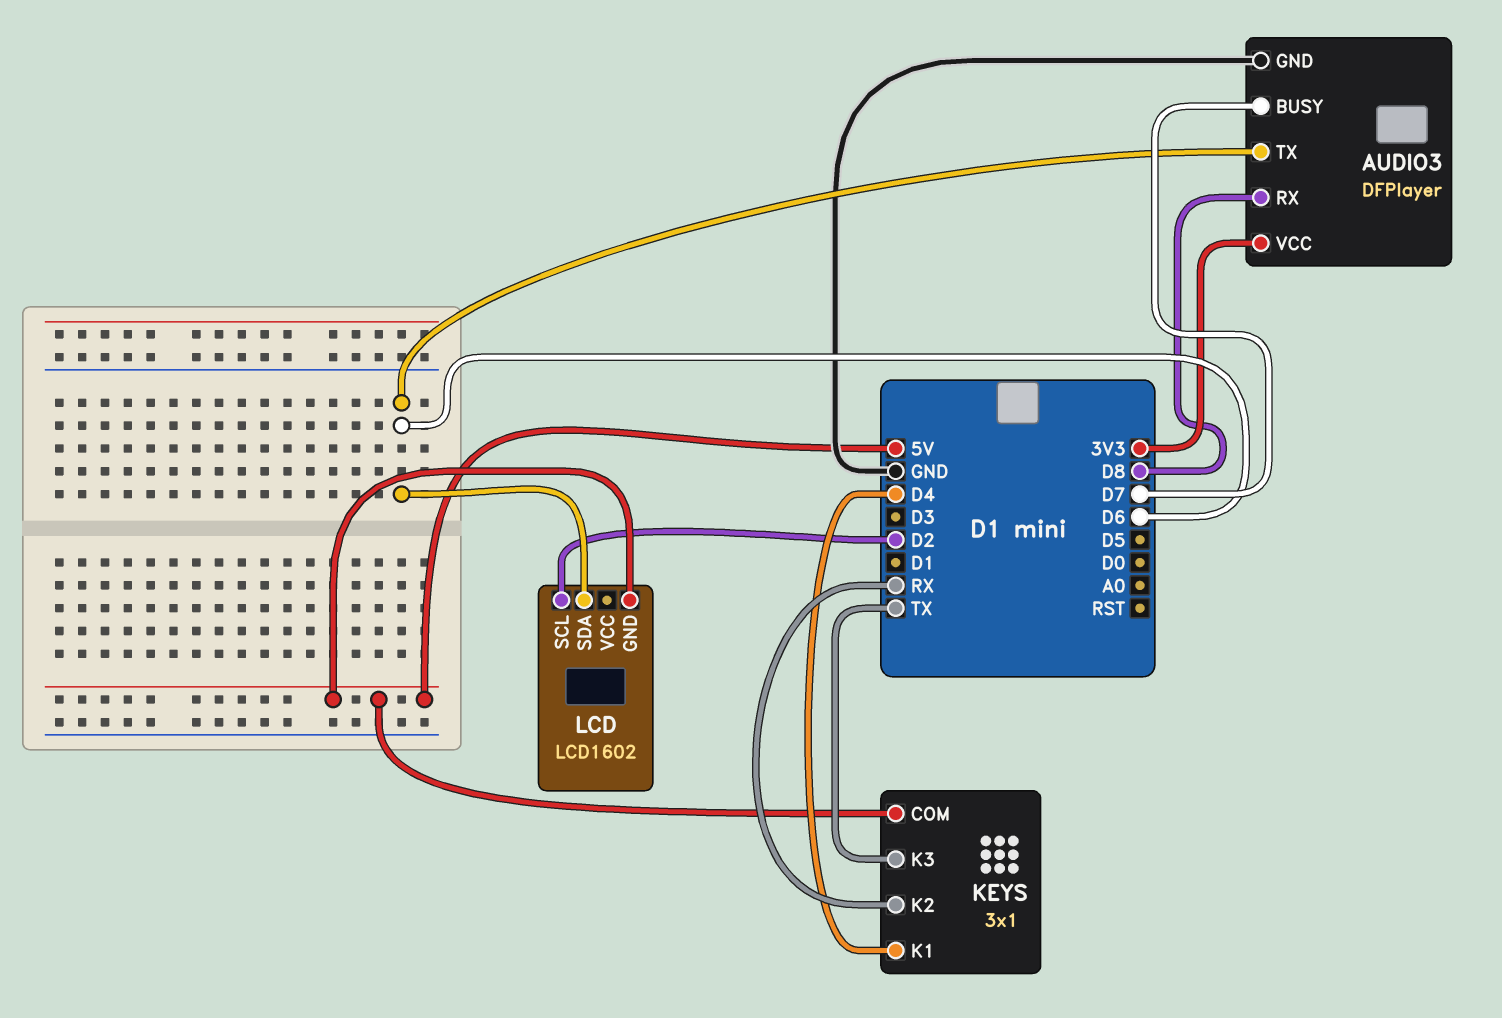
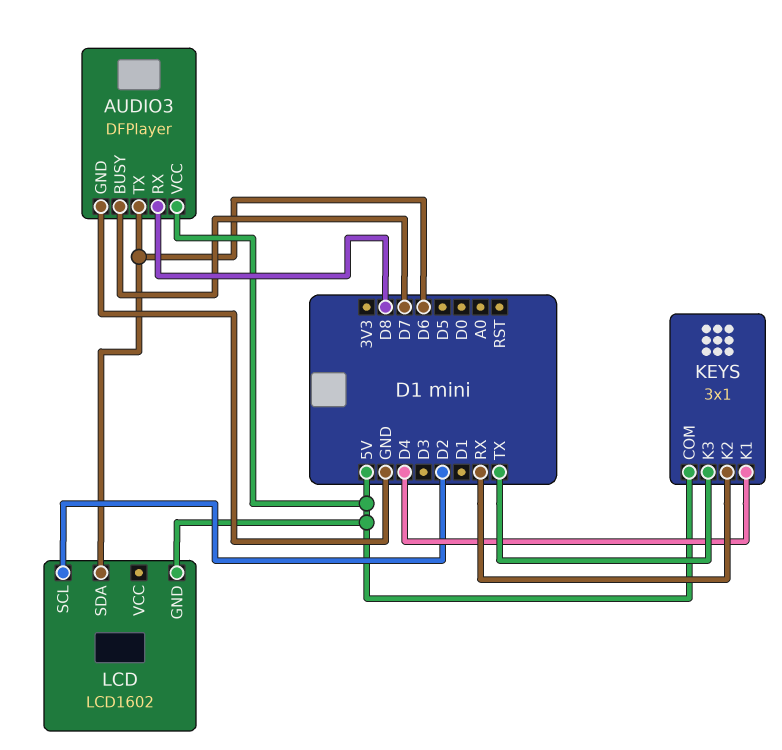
AUDIO3 pin VCC: 3V3 -> 5V

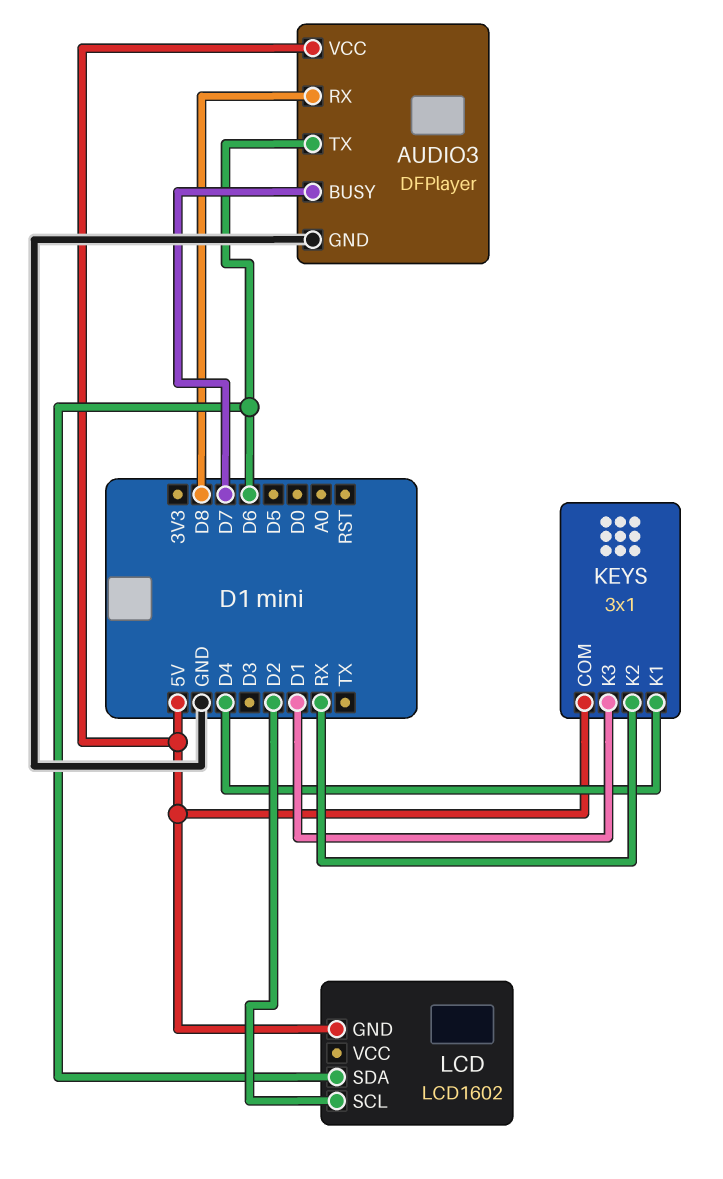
KEYS pin K3: TX -> D1

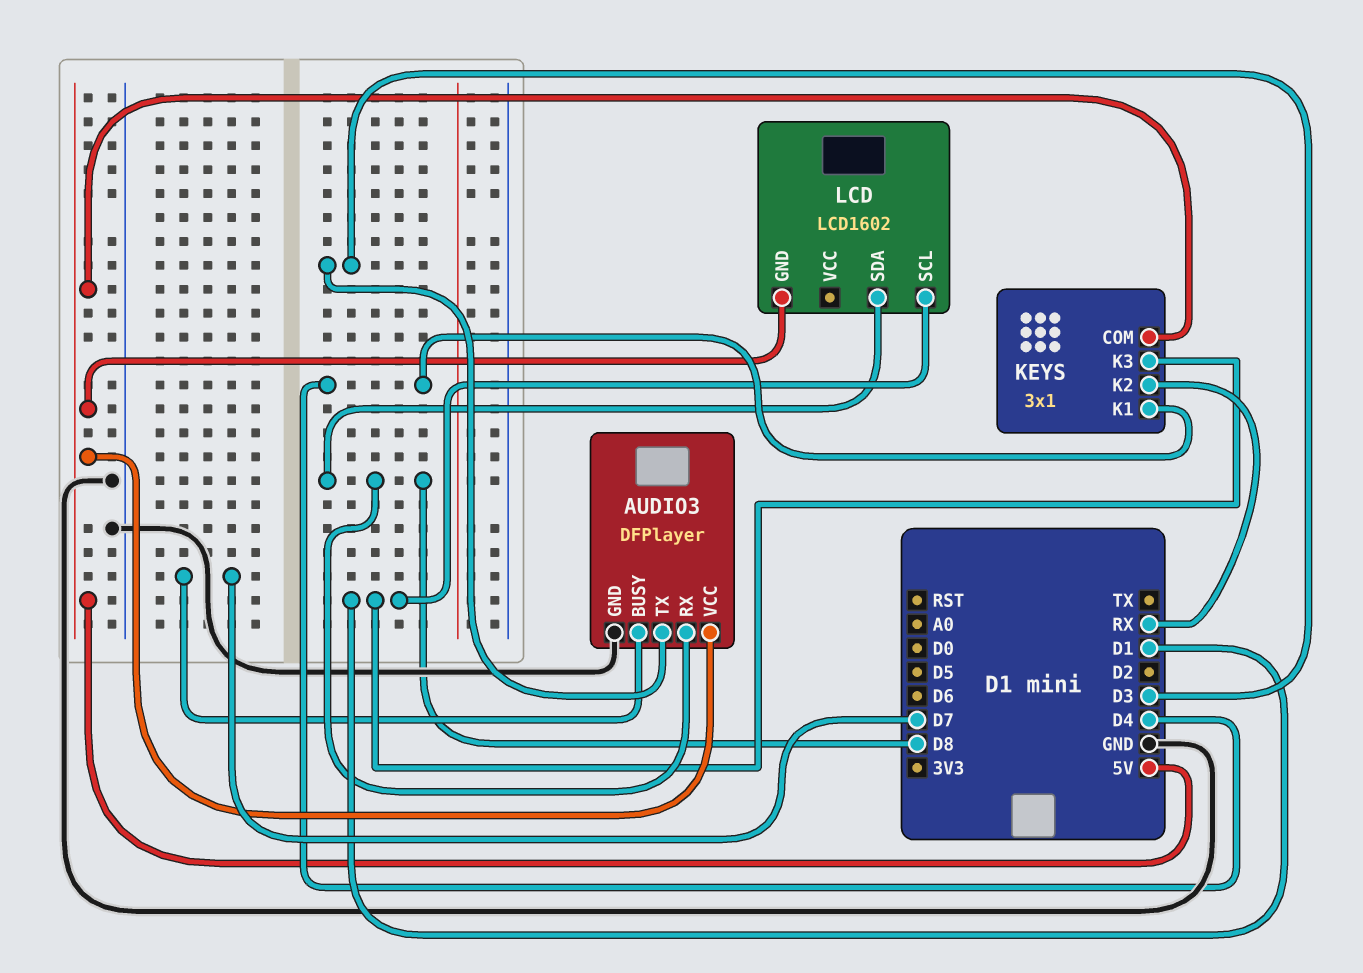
AUDIO3 pin TX: D6 -> D3
LCD pin SCL: D2 -> D1
LCD pin SDA: D6 -> D8

